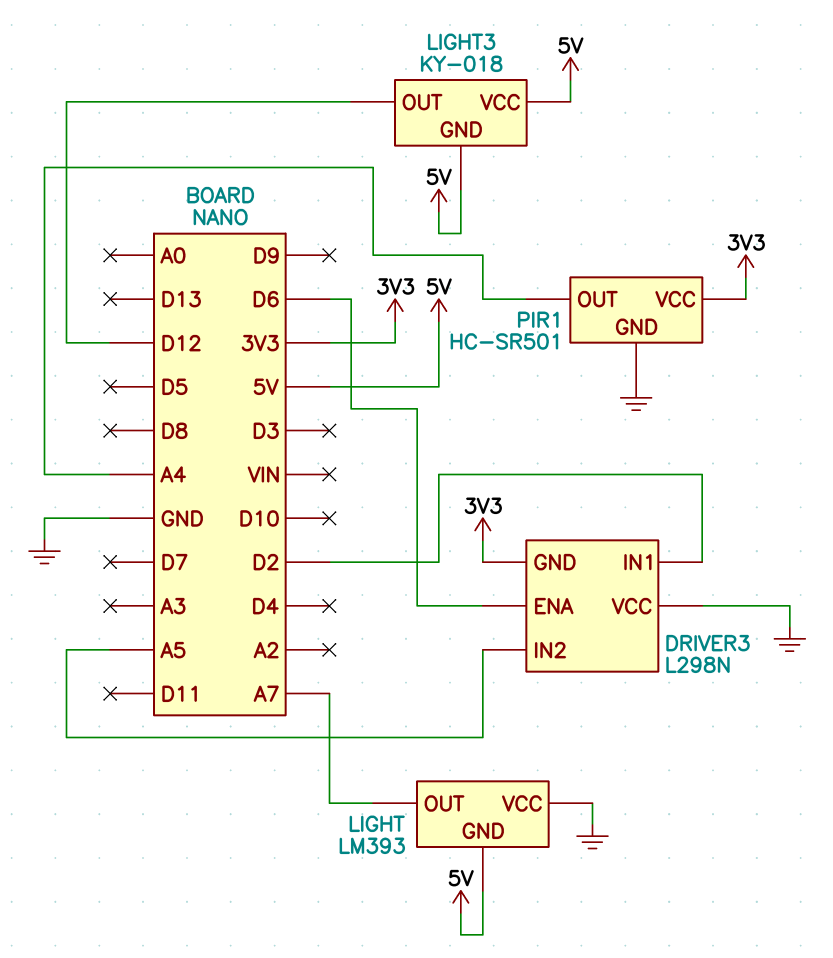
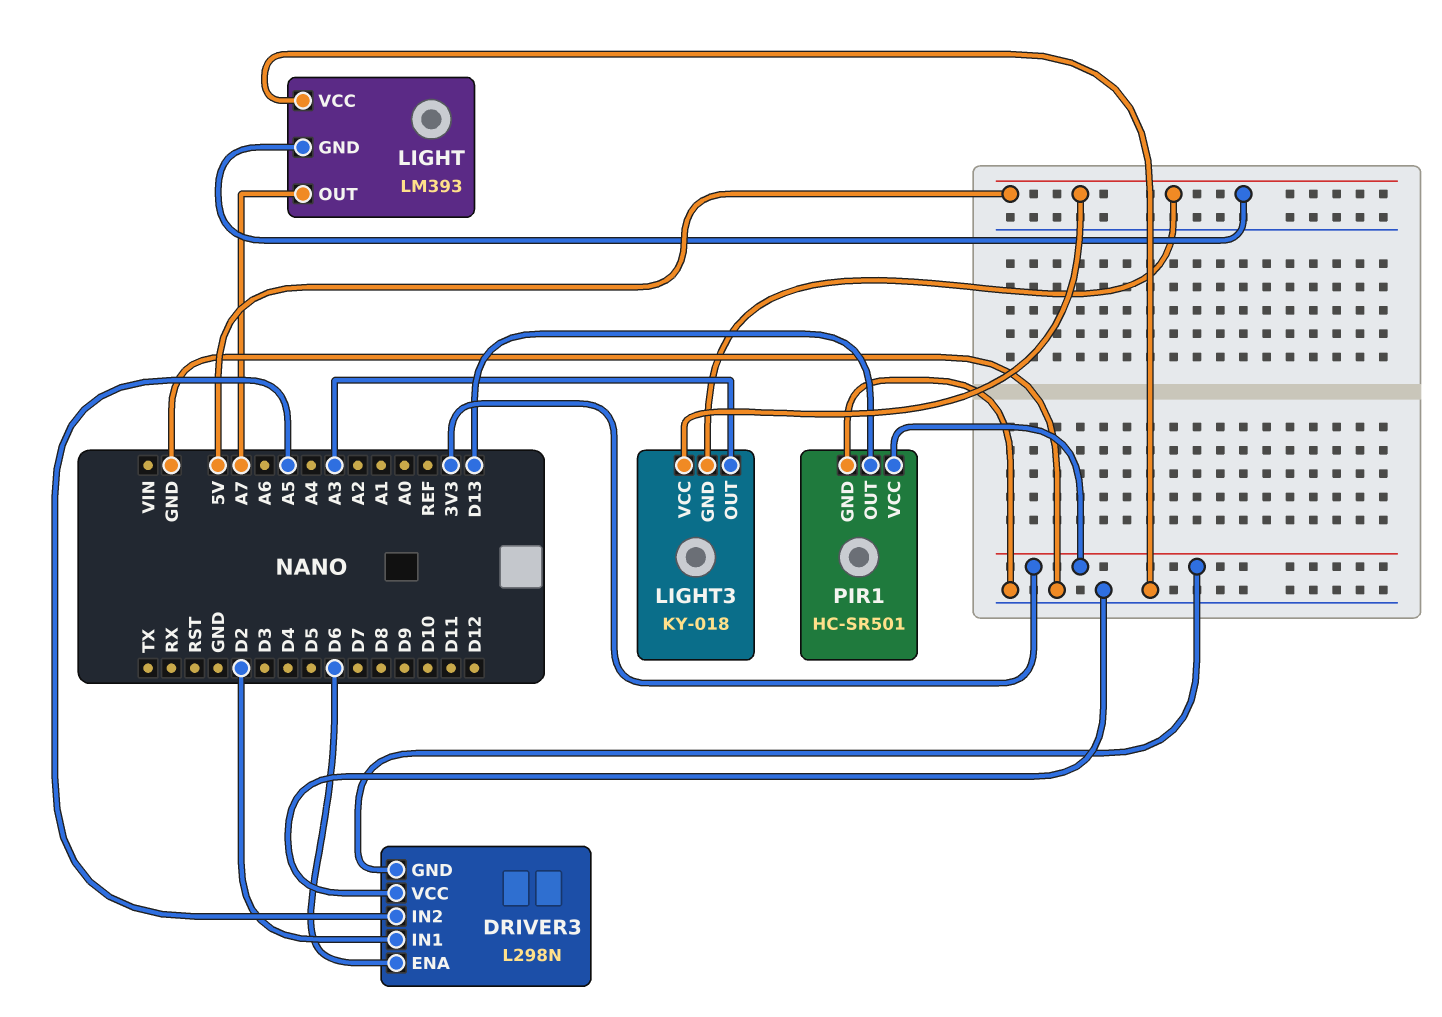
LIGHT3 pin OUT: D12 -> A3
PIR1 pin OUT: A4 -> D13

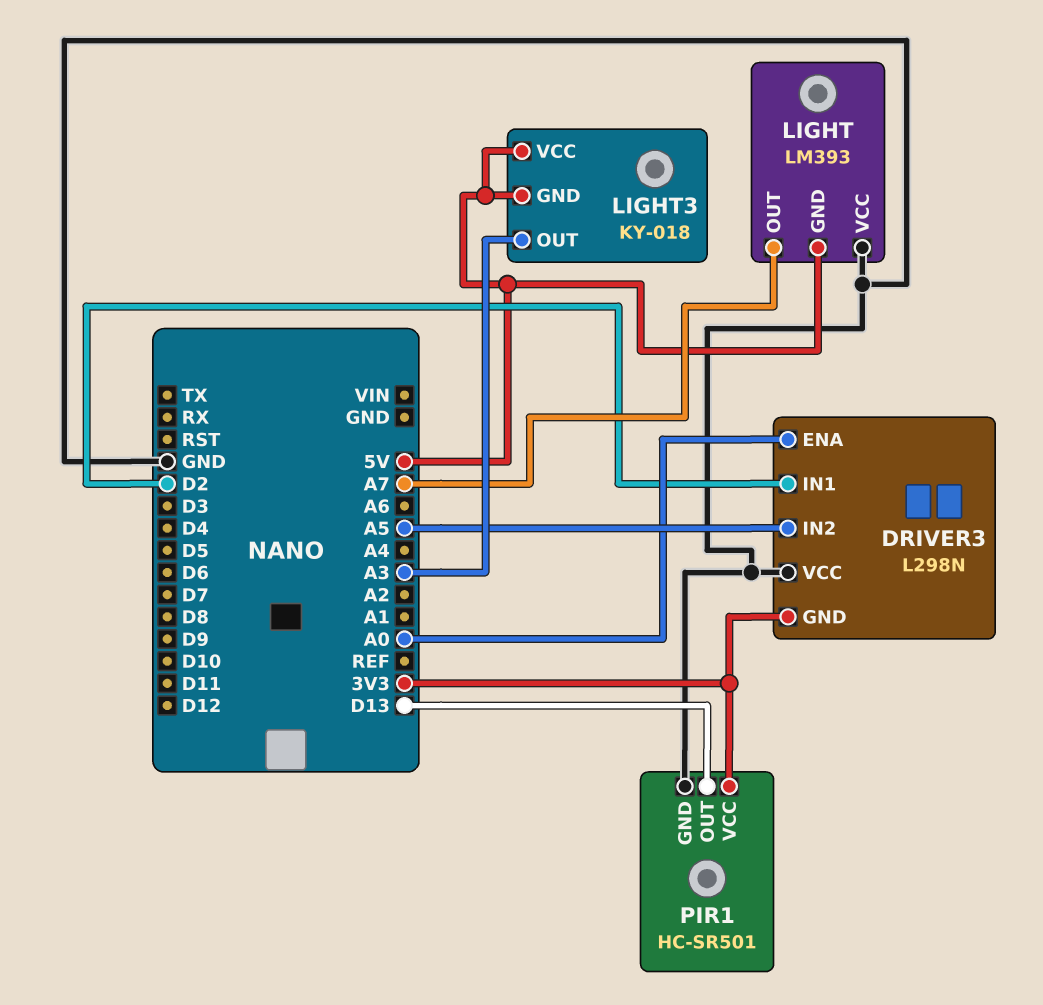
DRIVER3 pin ENA: D6 -> A0

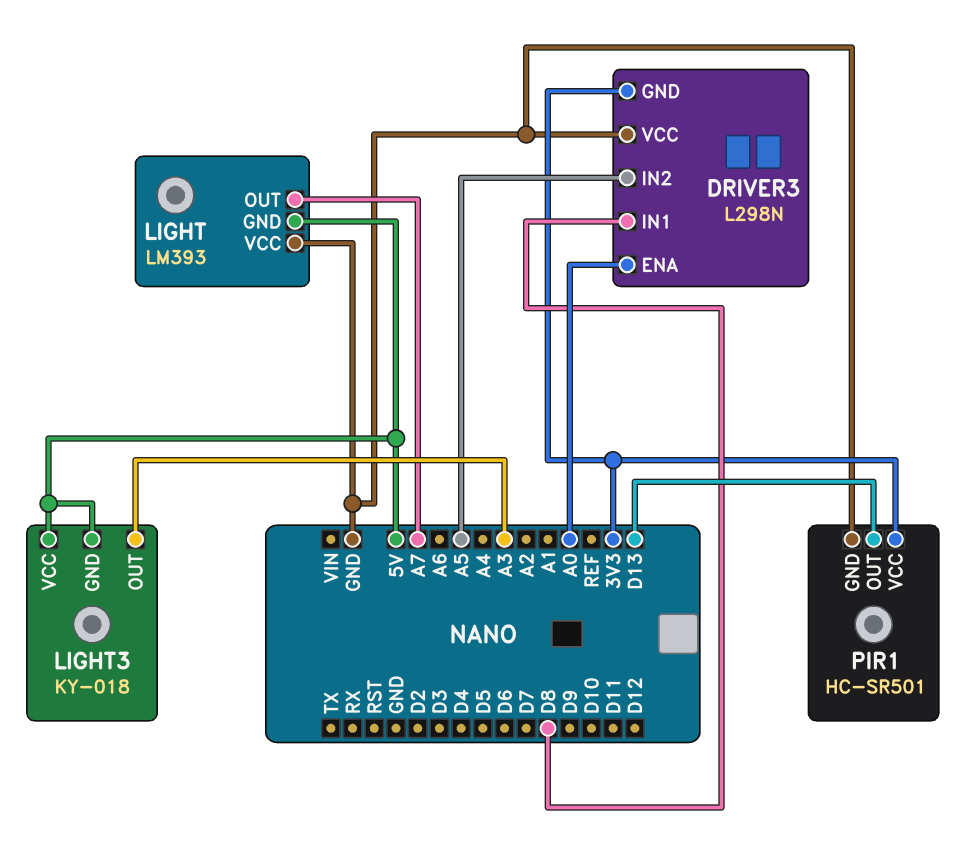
DRIVER3 pin IN1: D2 -> D8

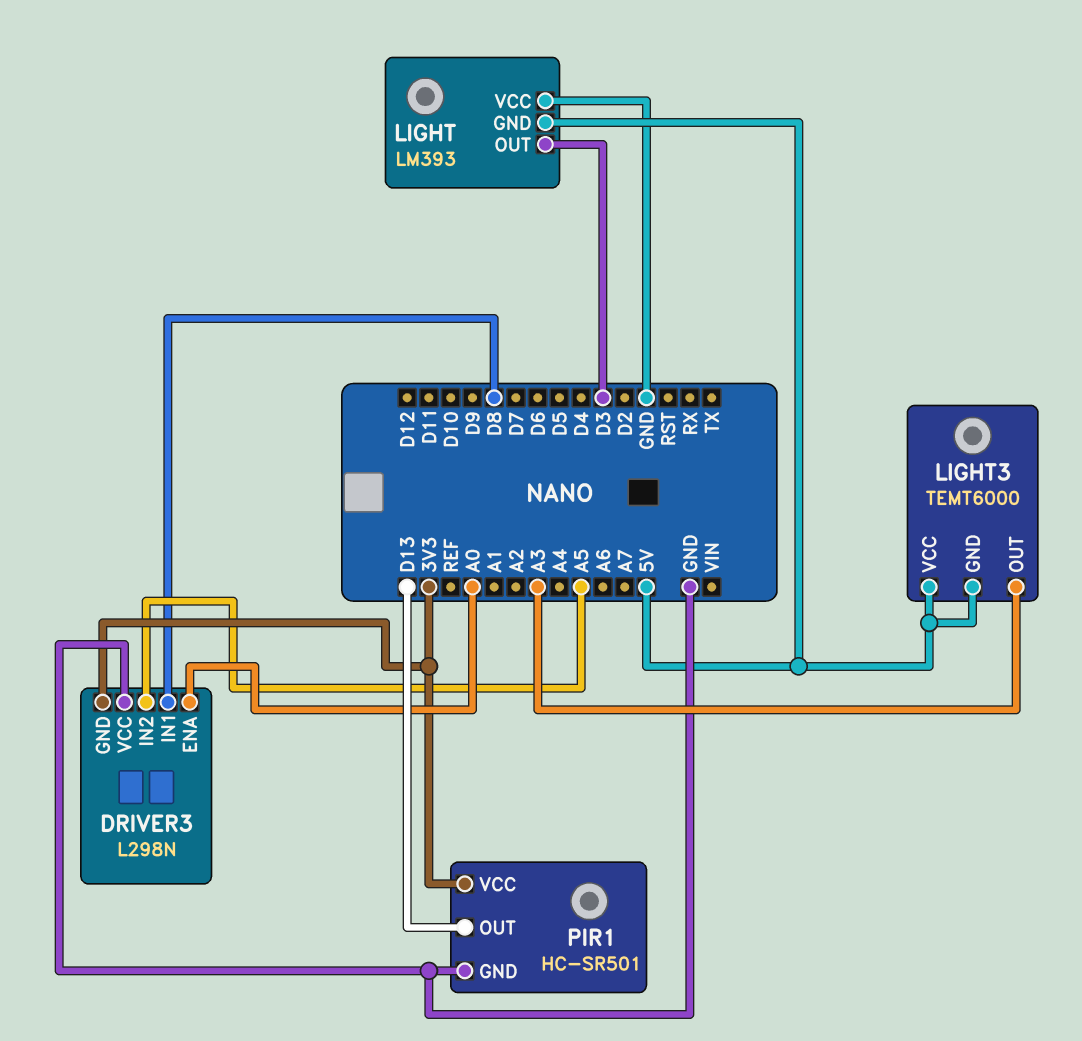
LIGHT pin OUT: A7 -> D3
LIGHT3: KY-018 -> TEMT6000

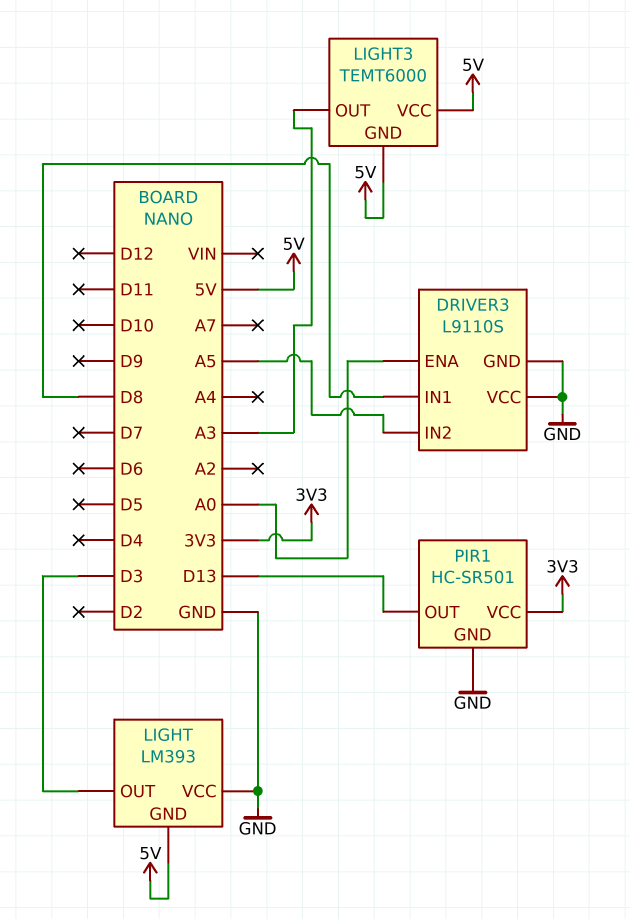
DRIVER3: L298N -> L9110S
DRIVER3 pin GND: 3V3 -> GND

